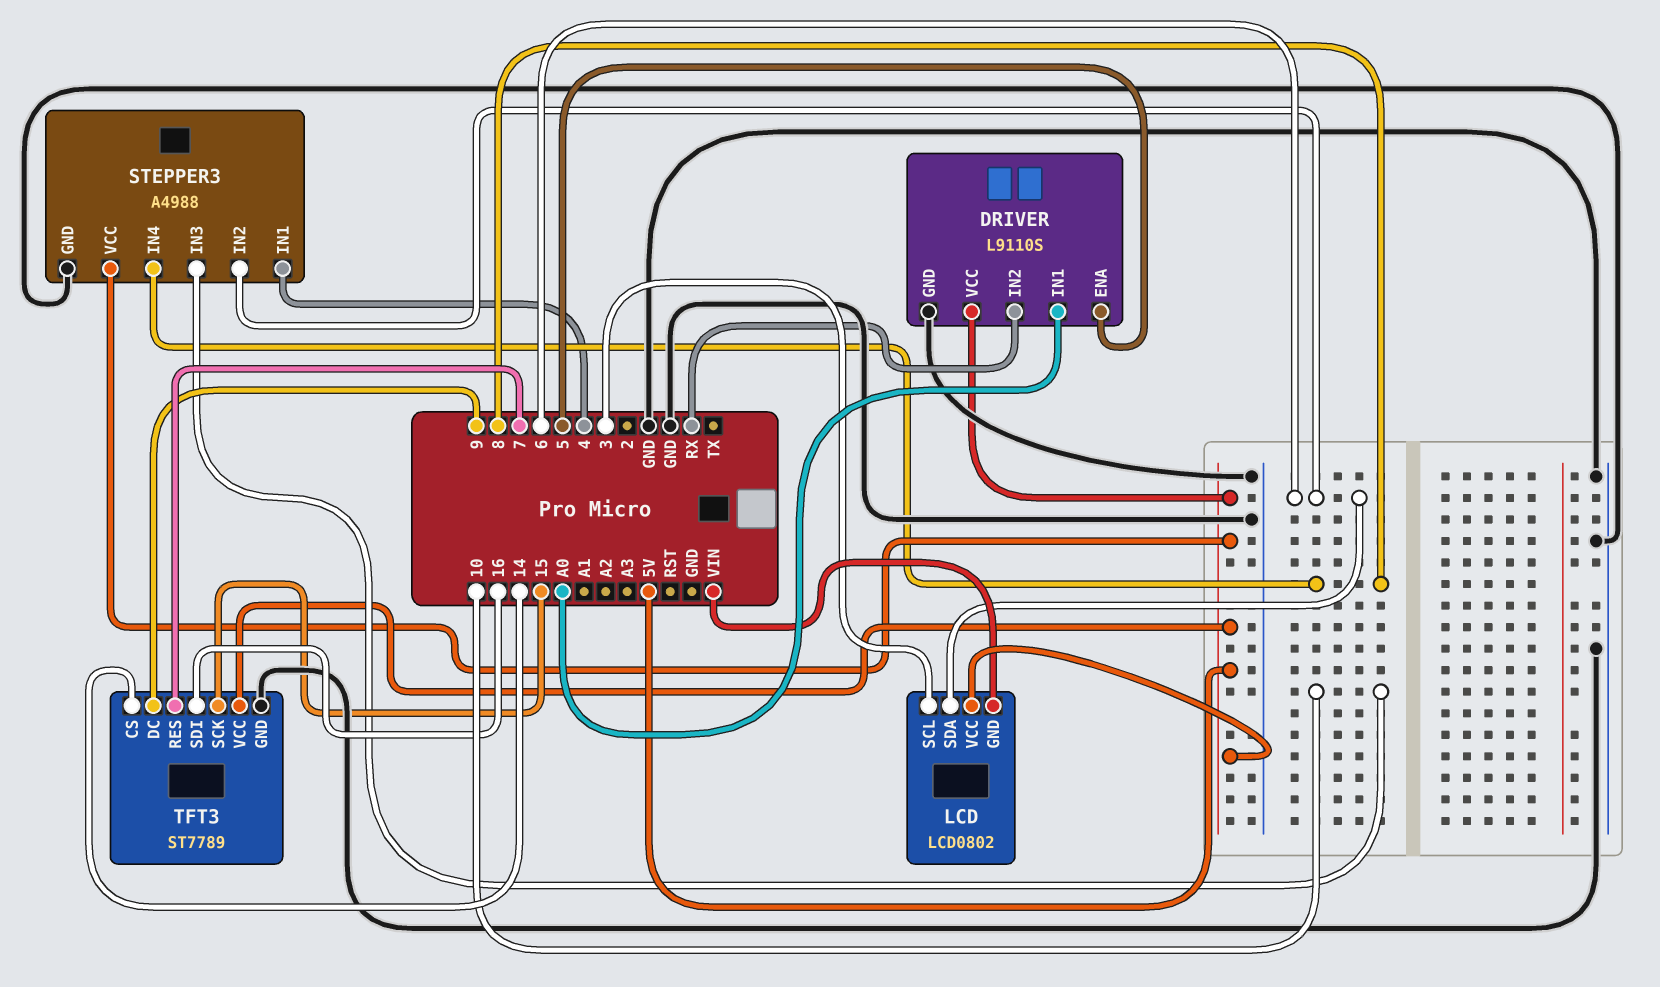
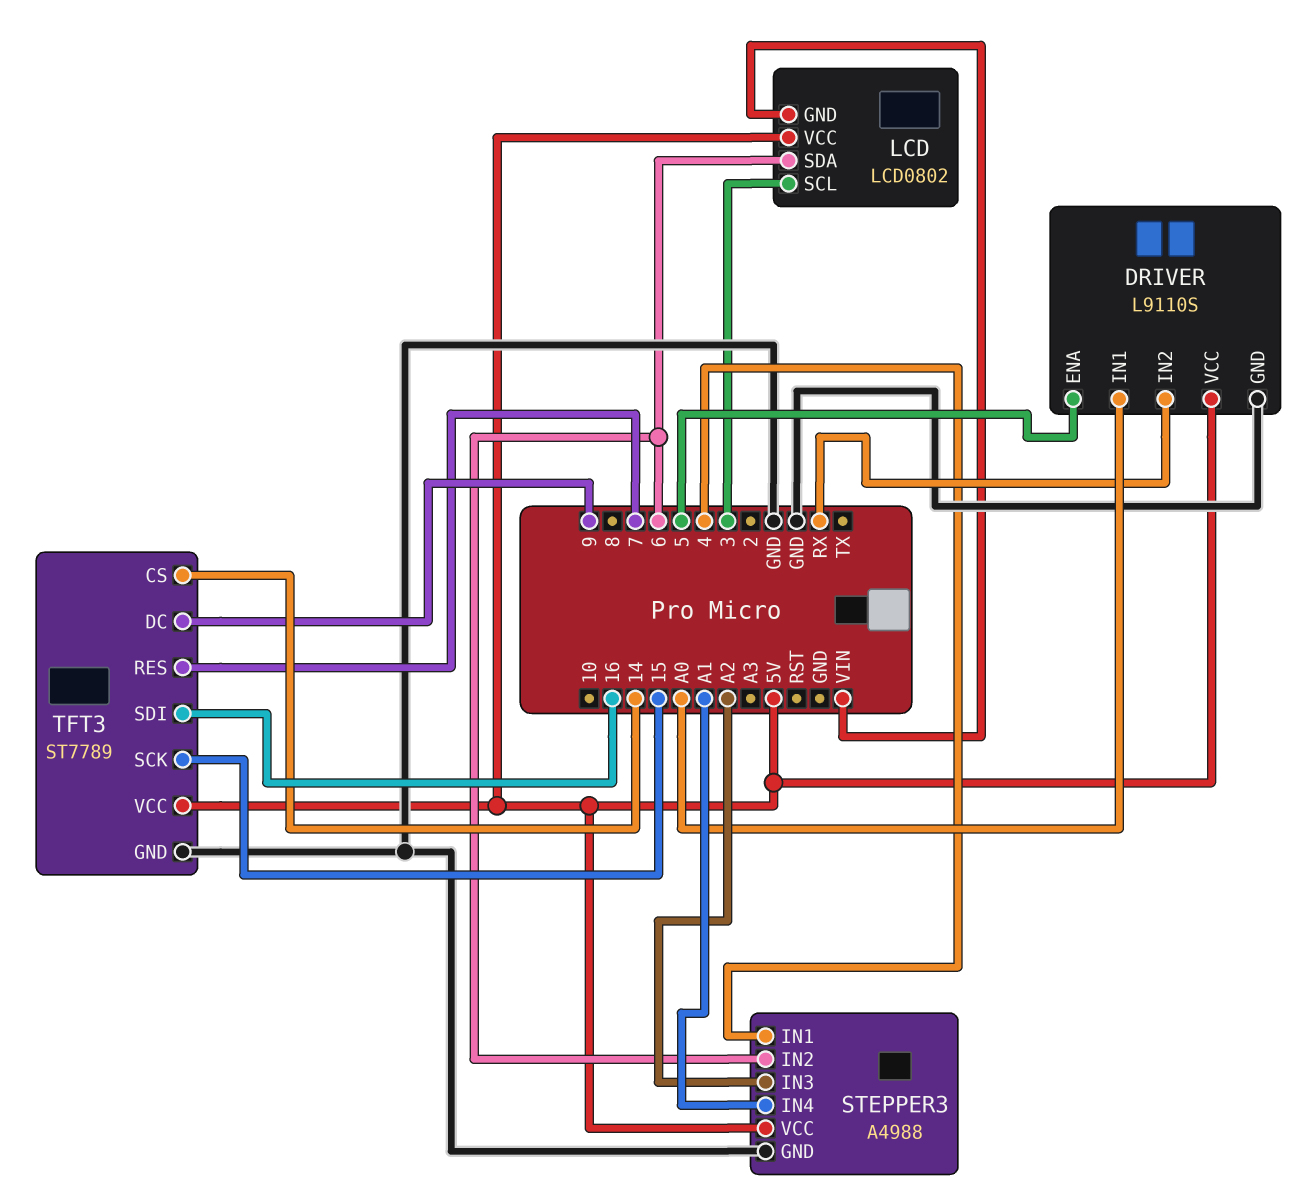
STEPPER3 pin IN3: 10 -> A2
STEPPER3 pin IN4: 8 -> A1

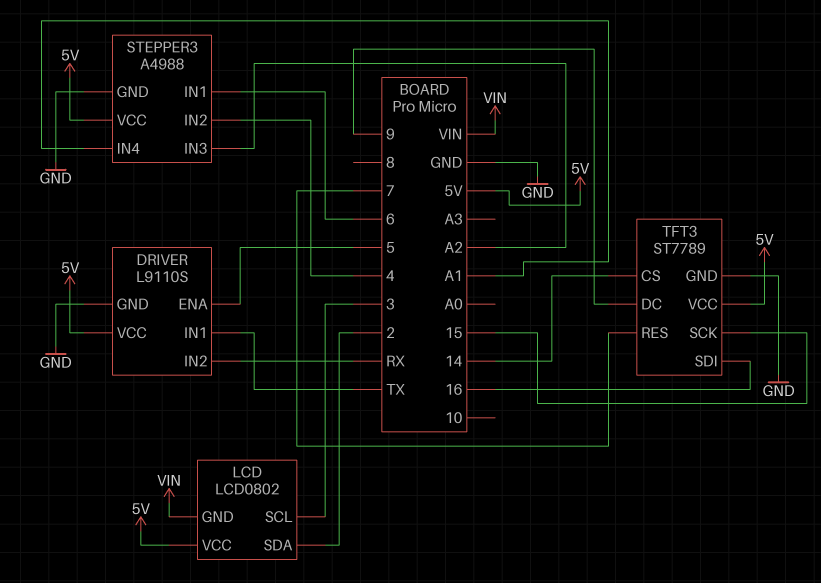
DRIVER pin IN1: A0 -> TX
LCD pin SDA: 6 -> 2
STEPPER3 pin IN1: 4 -> 6
STEPPER3 pin IN2: 6 -> 4

